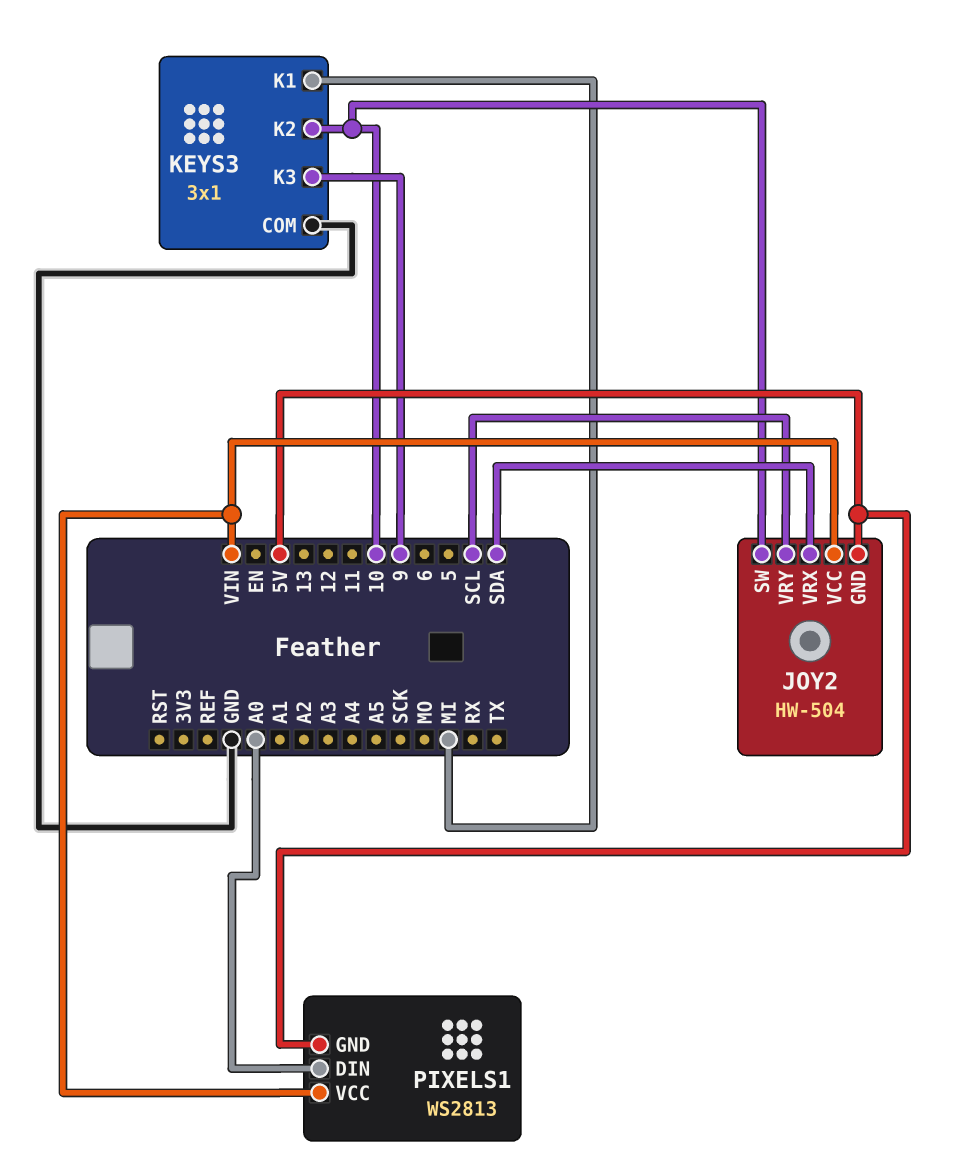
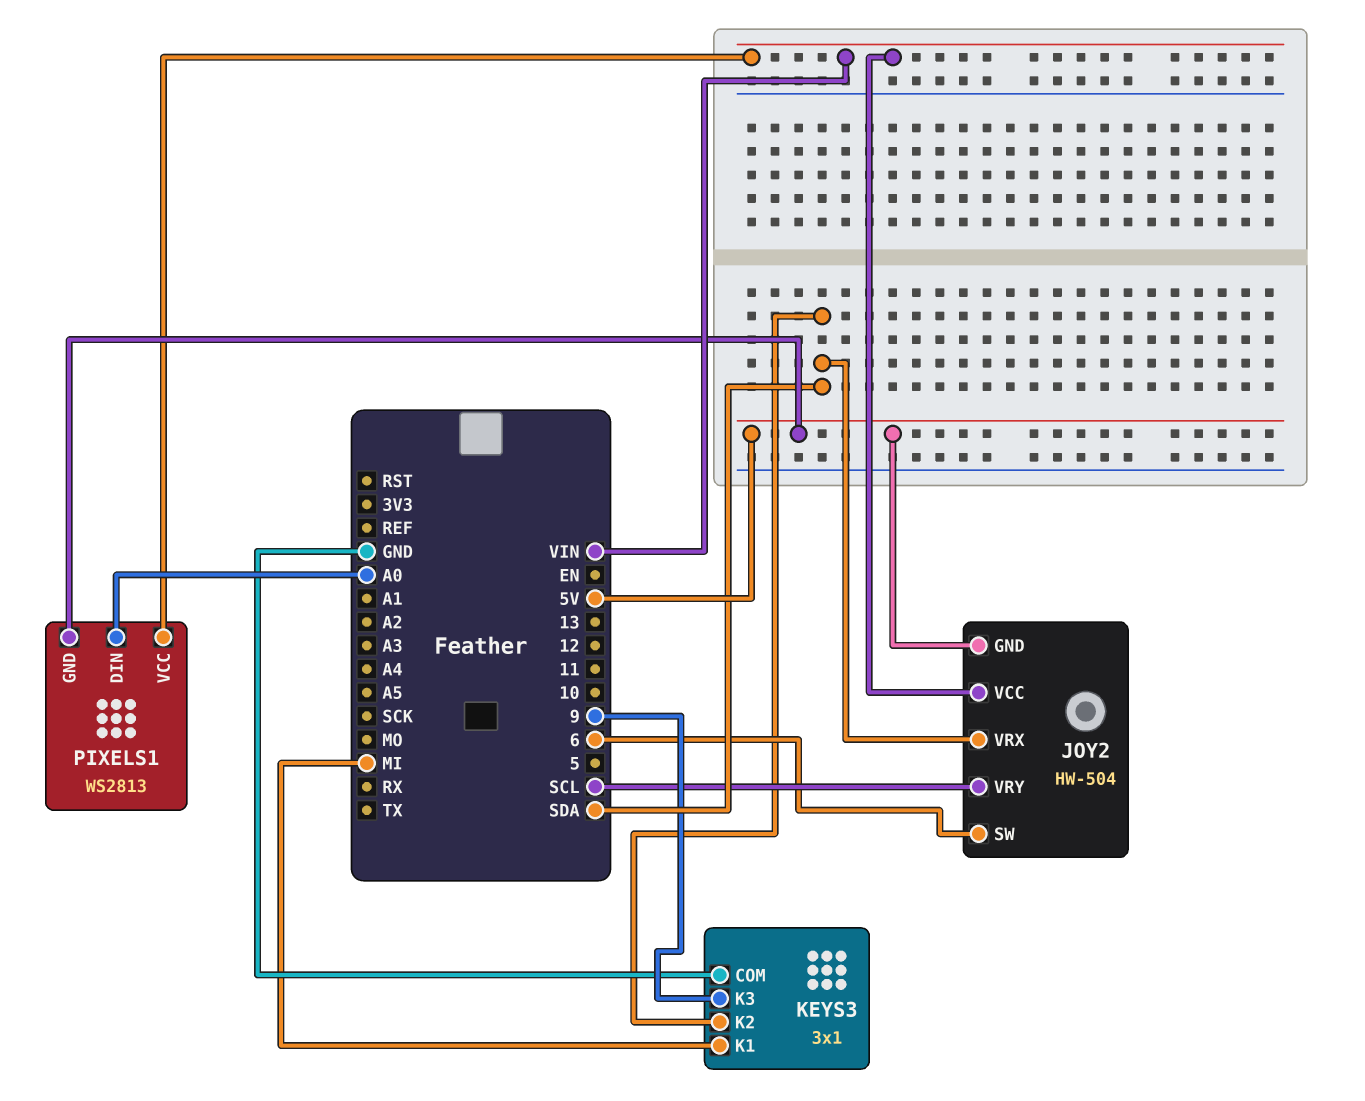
JOY2 pin SW: 10 -> 6
KEYS3 pin K2: 10 -> SDA

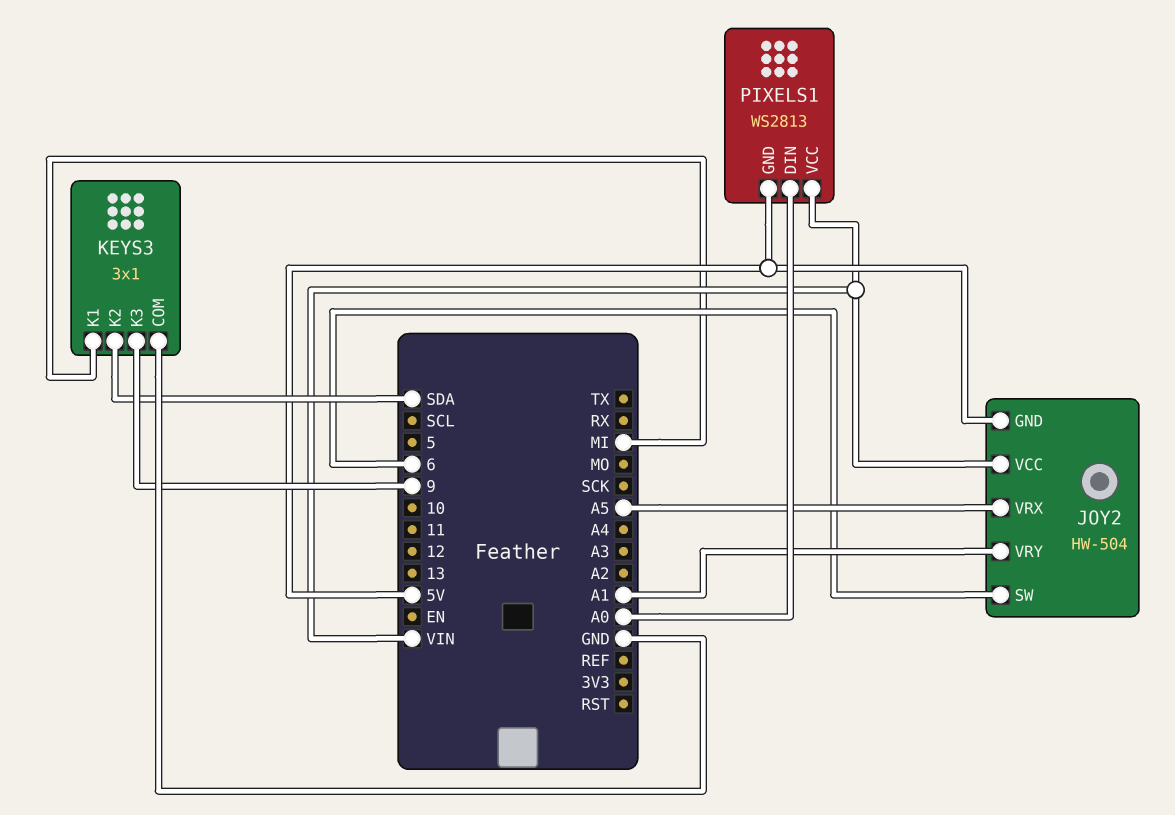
JOY2 pin VRX: SDA -> A5
JOY2 pin VRY: SCL -> A1

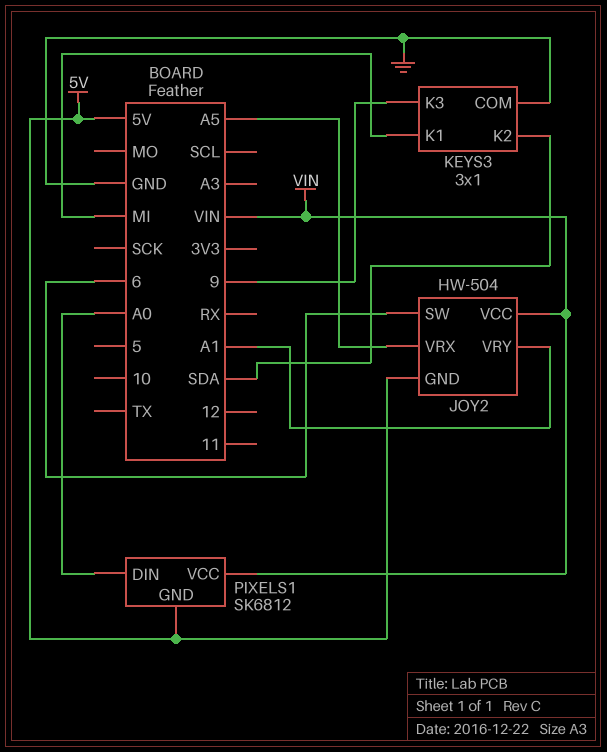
PIXELS1: WS2813 -> SK6812

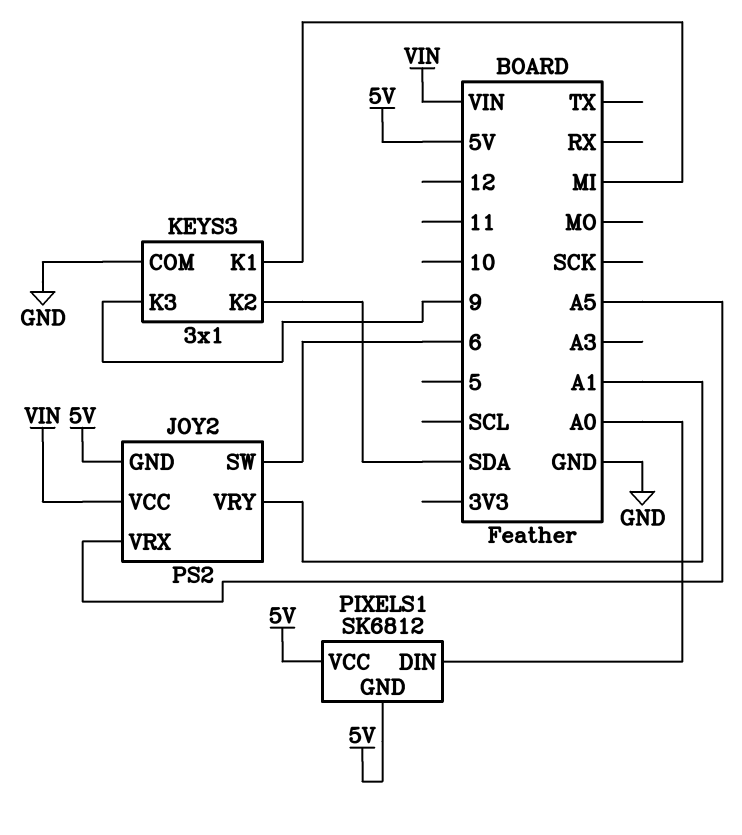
JOY2: HW-504 -> PS2
PIXELS1 pin VCC: VIN -> 5V

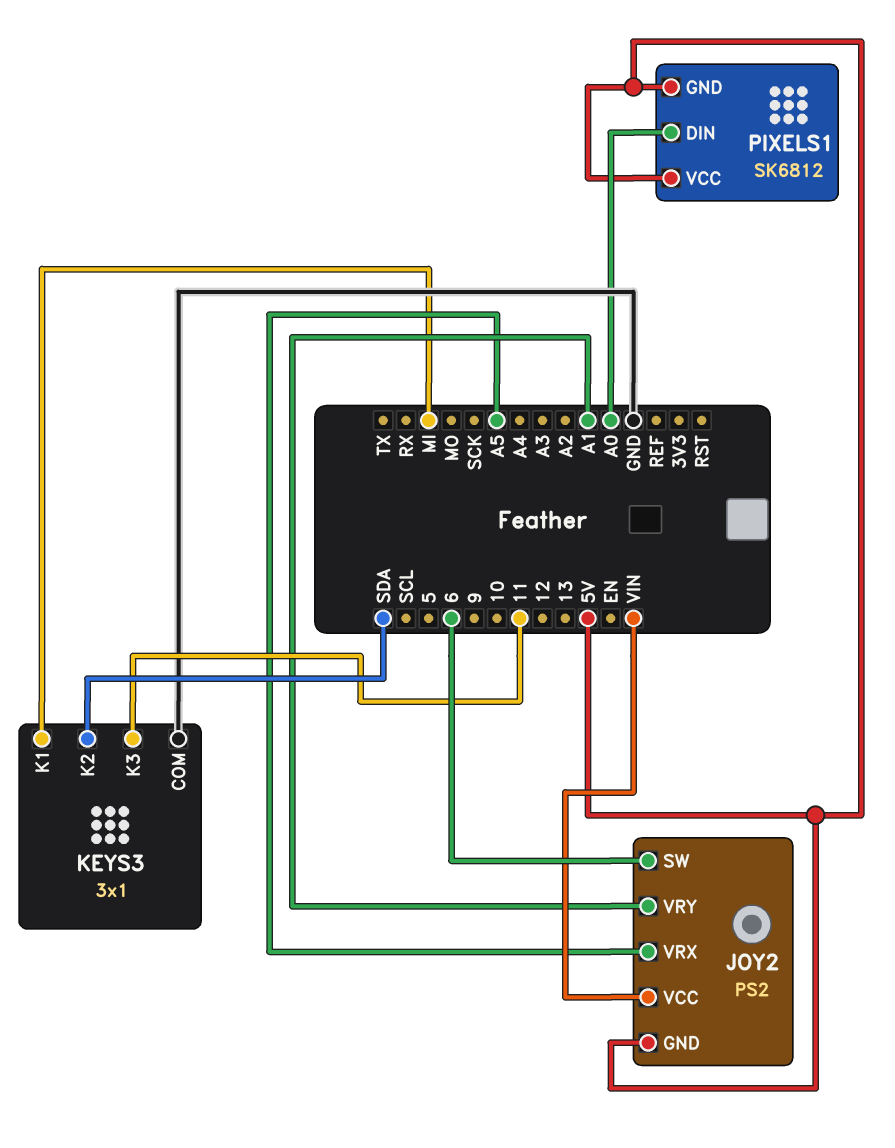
KEYS3 pin K3: 9 -> 11

